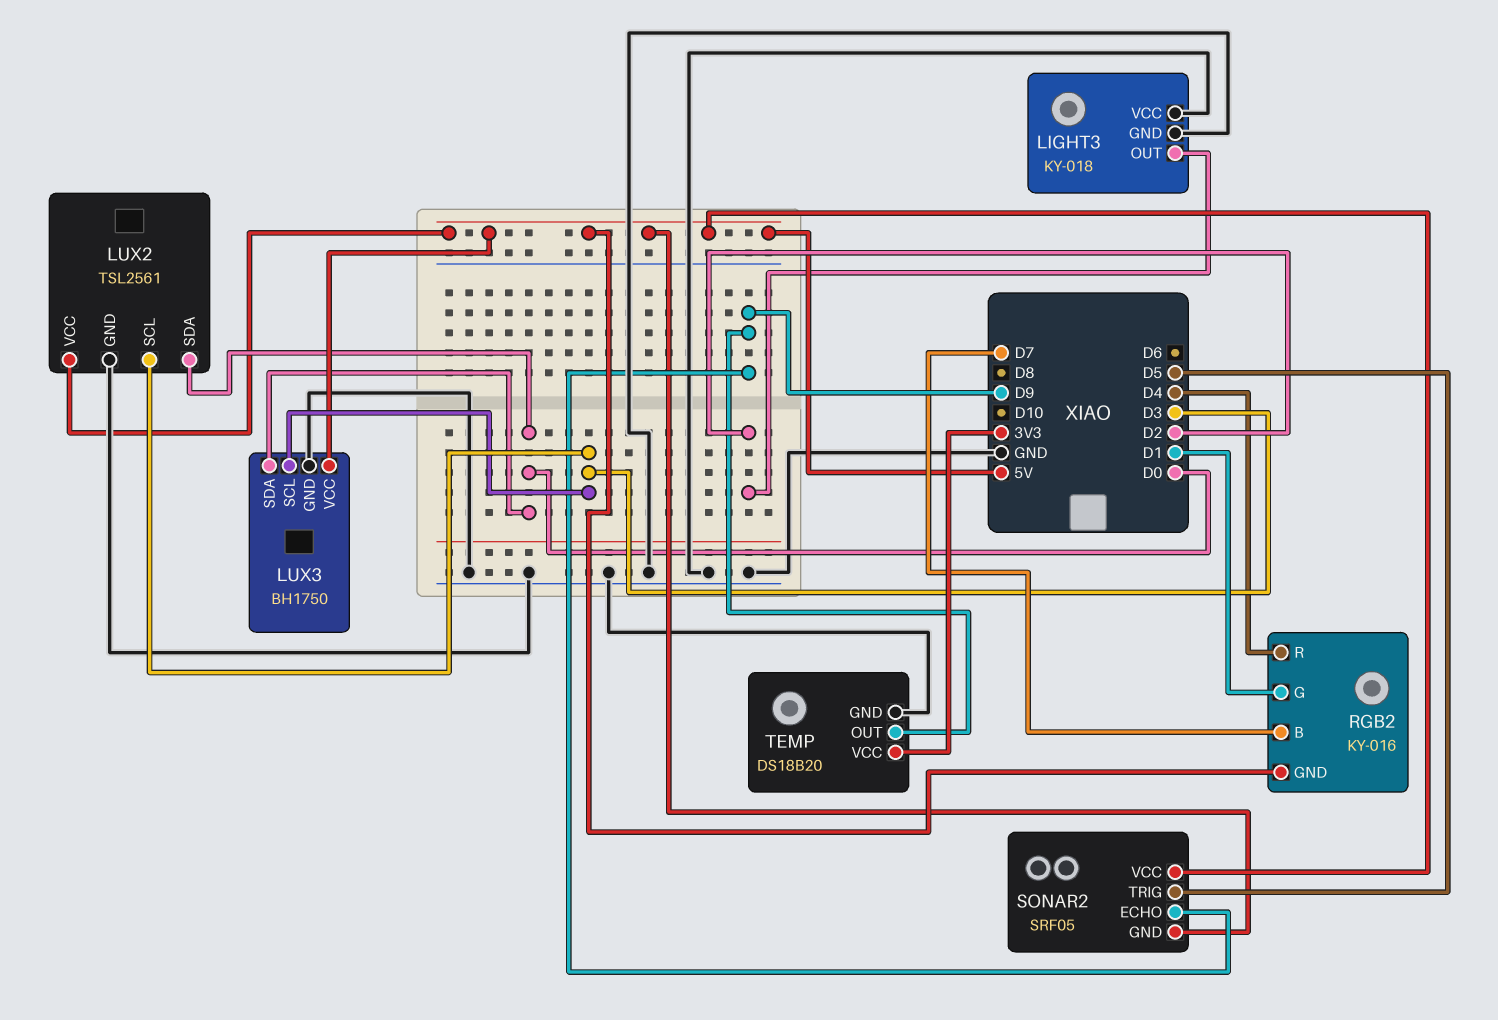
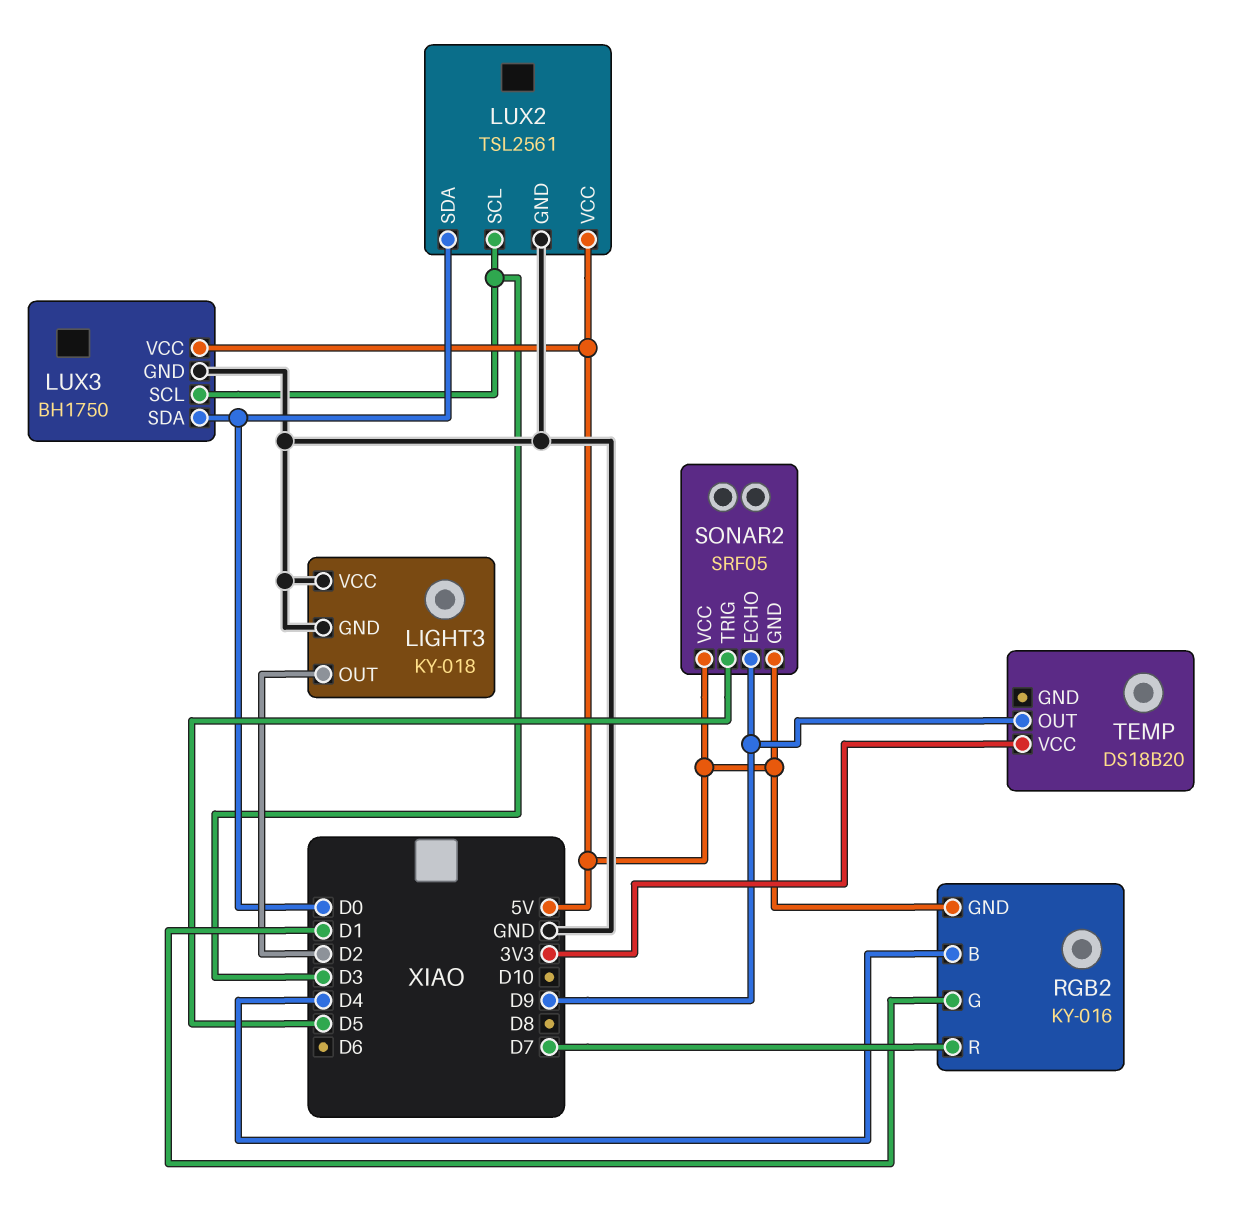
RGB2 pin B: D7 -> D4
RGB2 pin R: D4 -> D7
TEMP pin GND: GND -> none

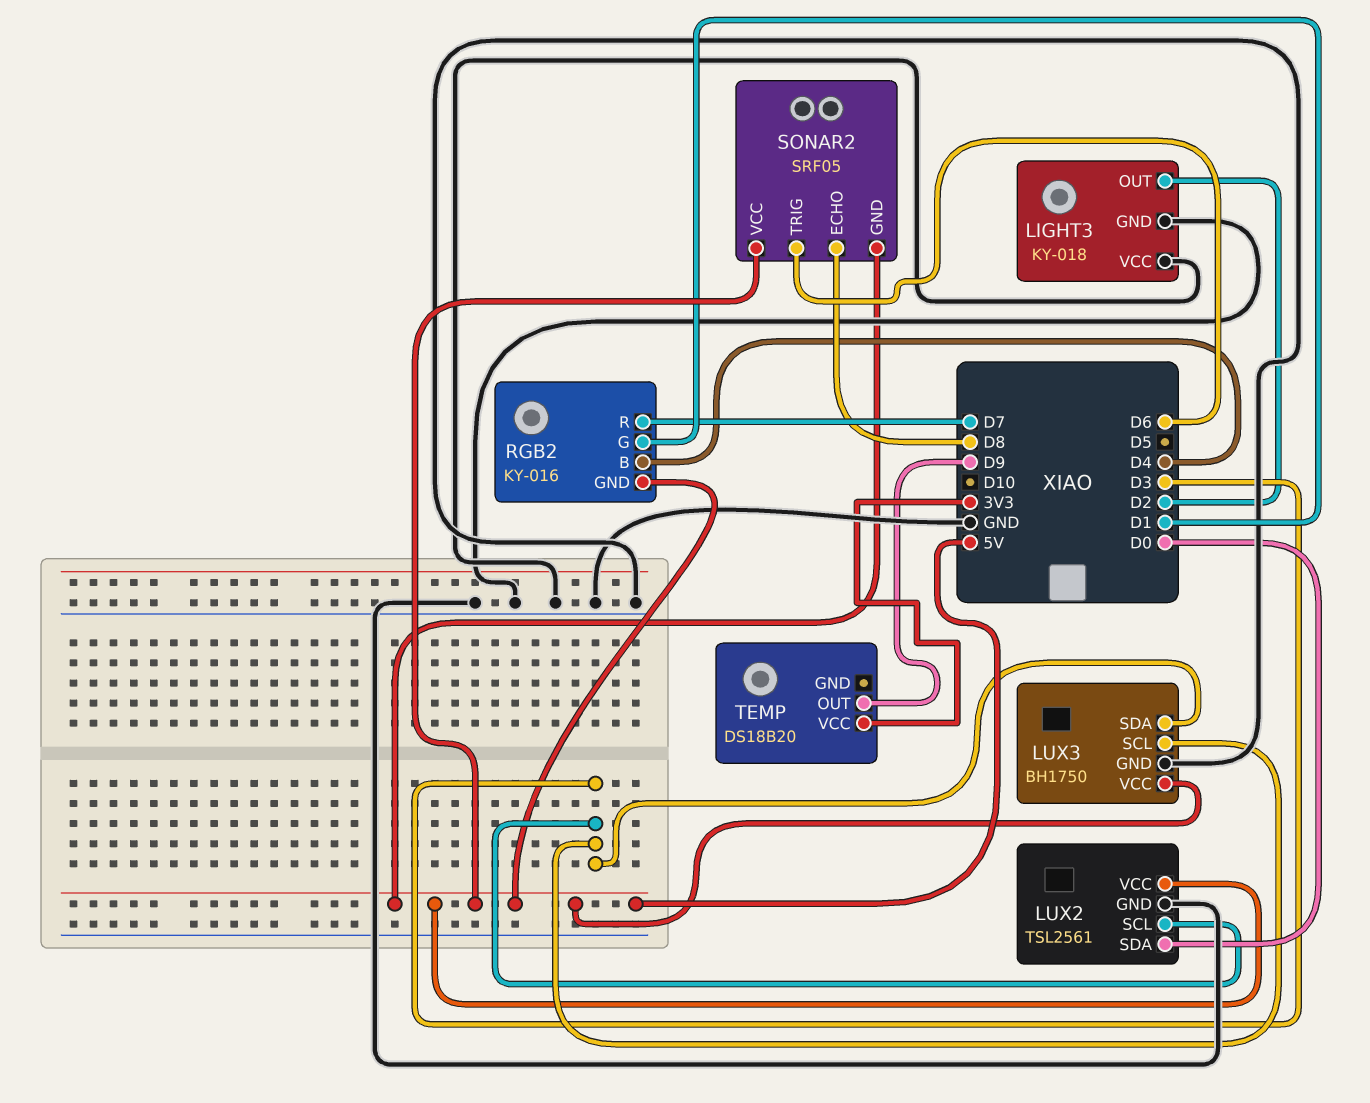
LUX3 pin SDA: D0 -> D3
SONAR2 pin ECHO: D9 -> D8
SONAR2 pin TRIG: D5 -> D6

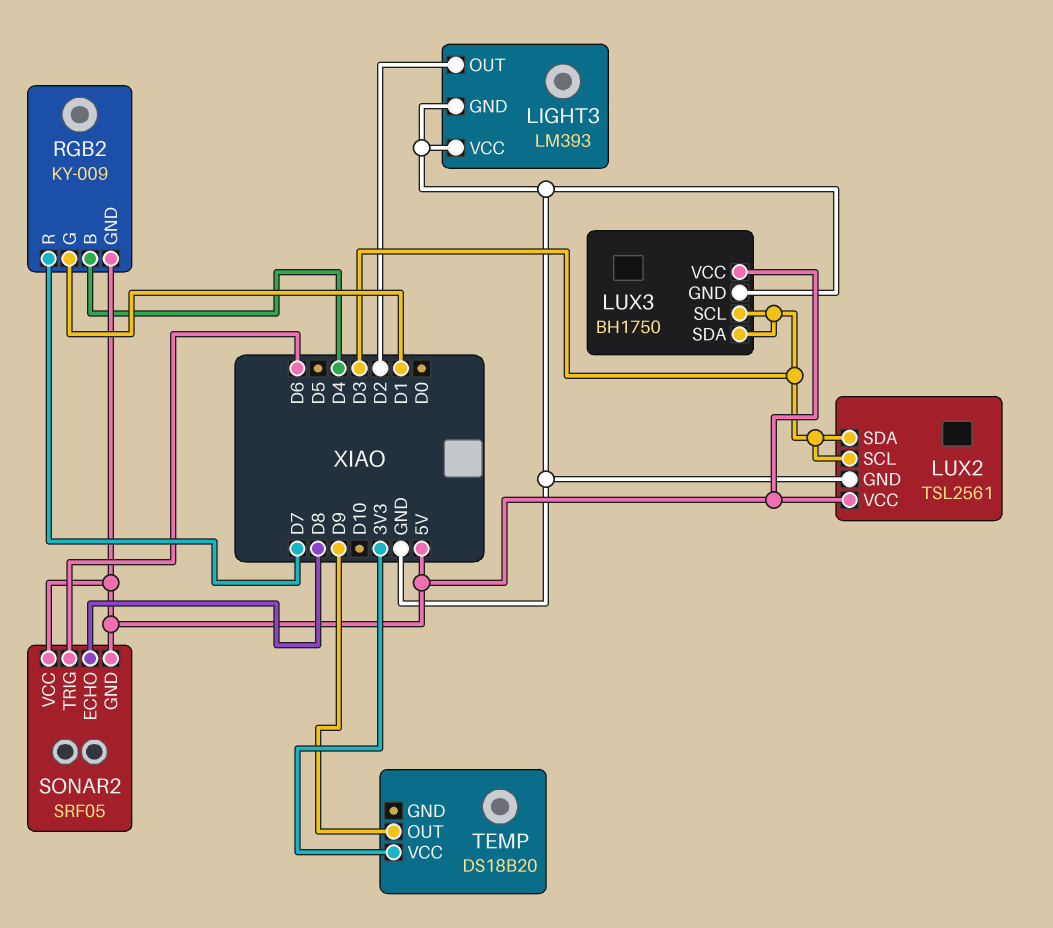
LIGHT3: KY-018 -> LM393
LUX2 pin SDA: D0 -> D3
RGB2: KY-016 -> KY-009

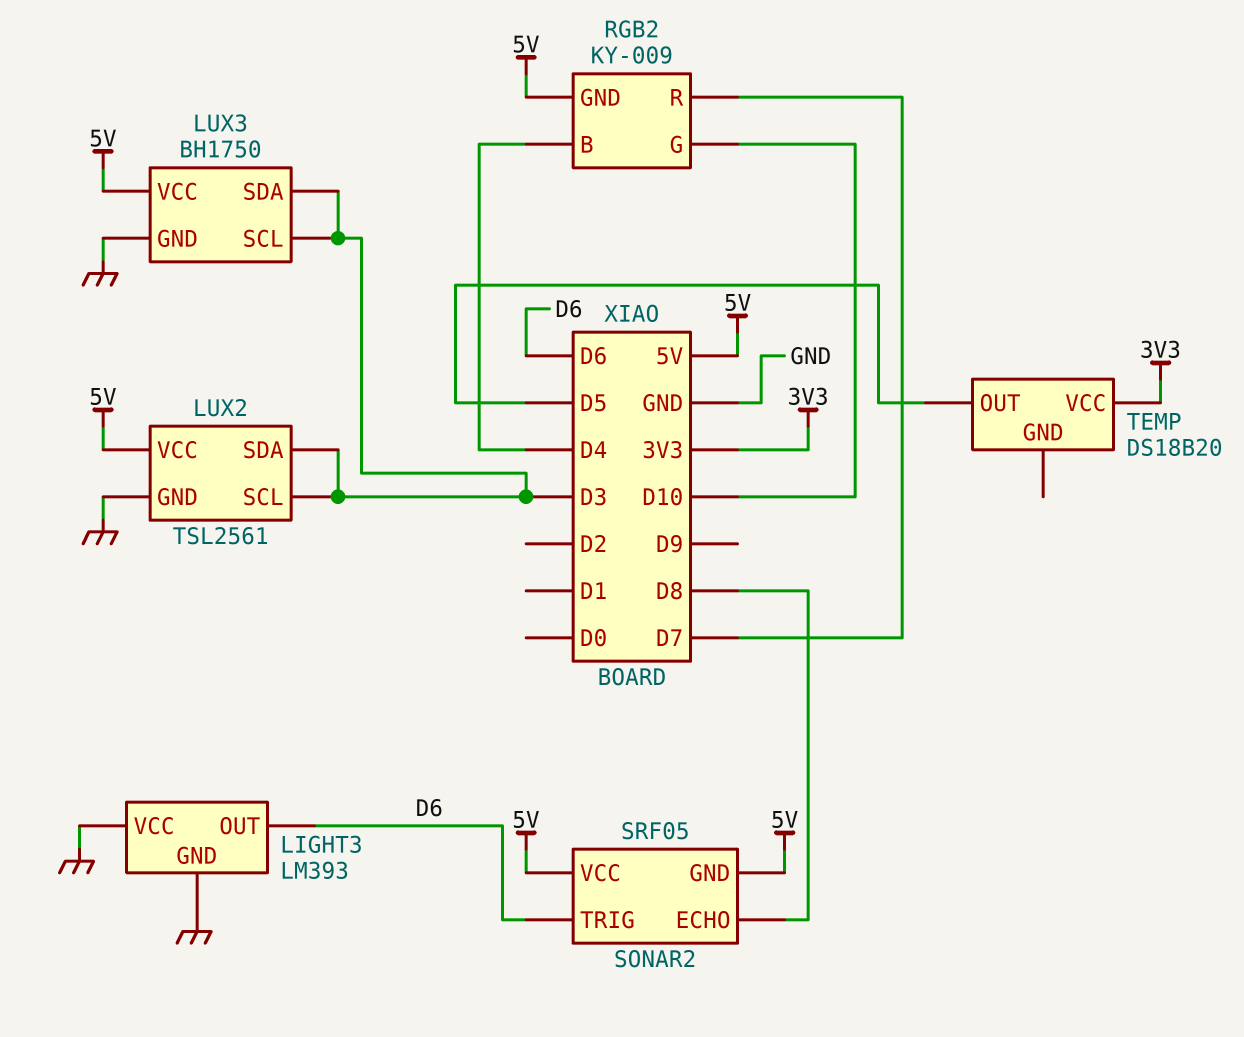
LIGHT3 pin OUT: D2 -> D6
RGB2 pin G: D1 -> D10
TEMP pin OUT: D9 -> D5

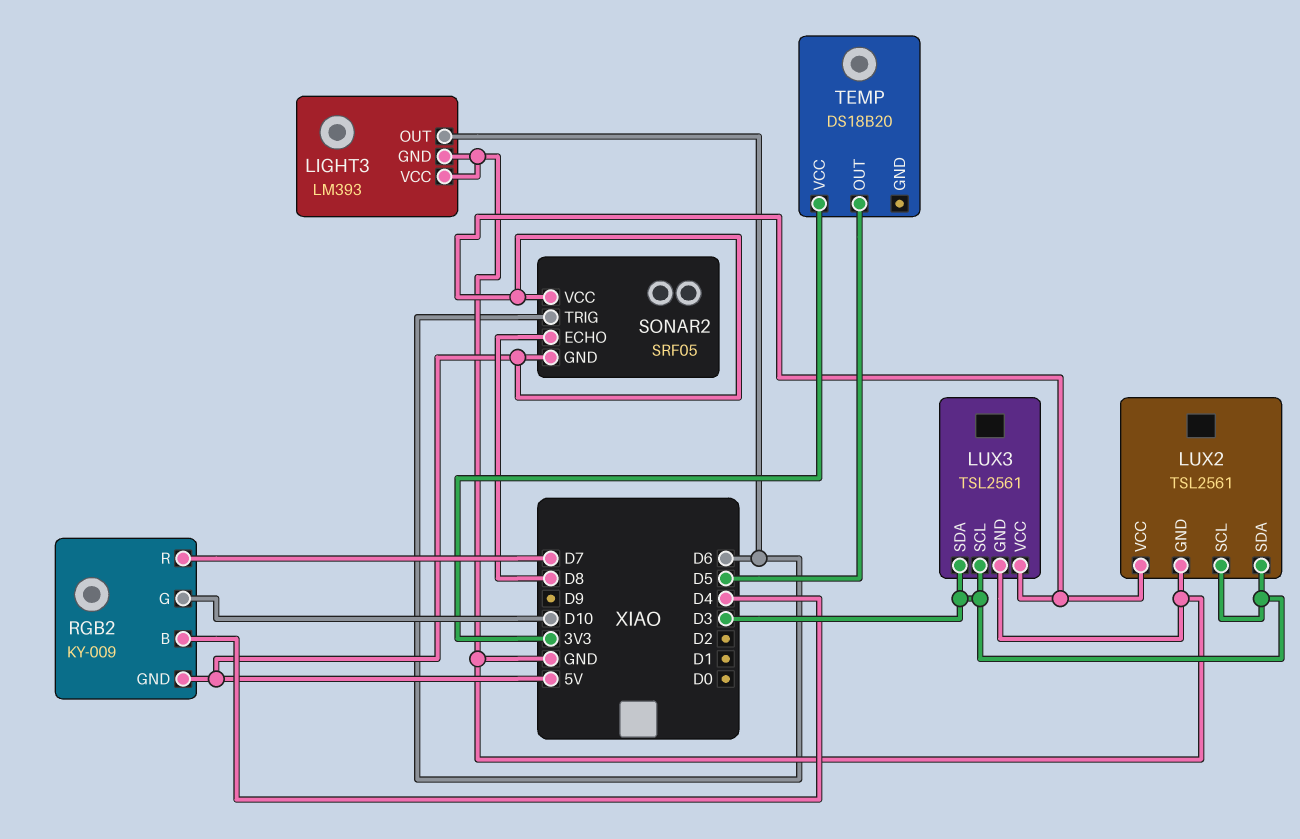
LUX3: BH1750 -> TSL2561

